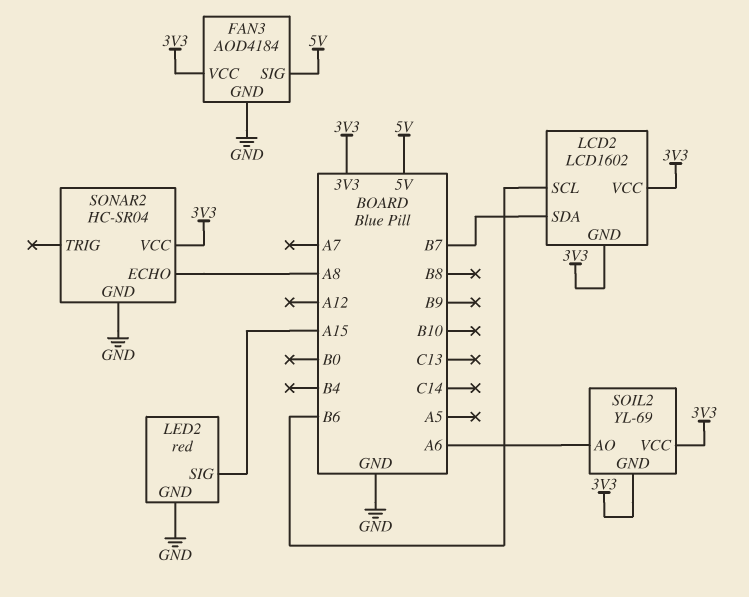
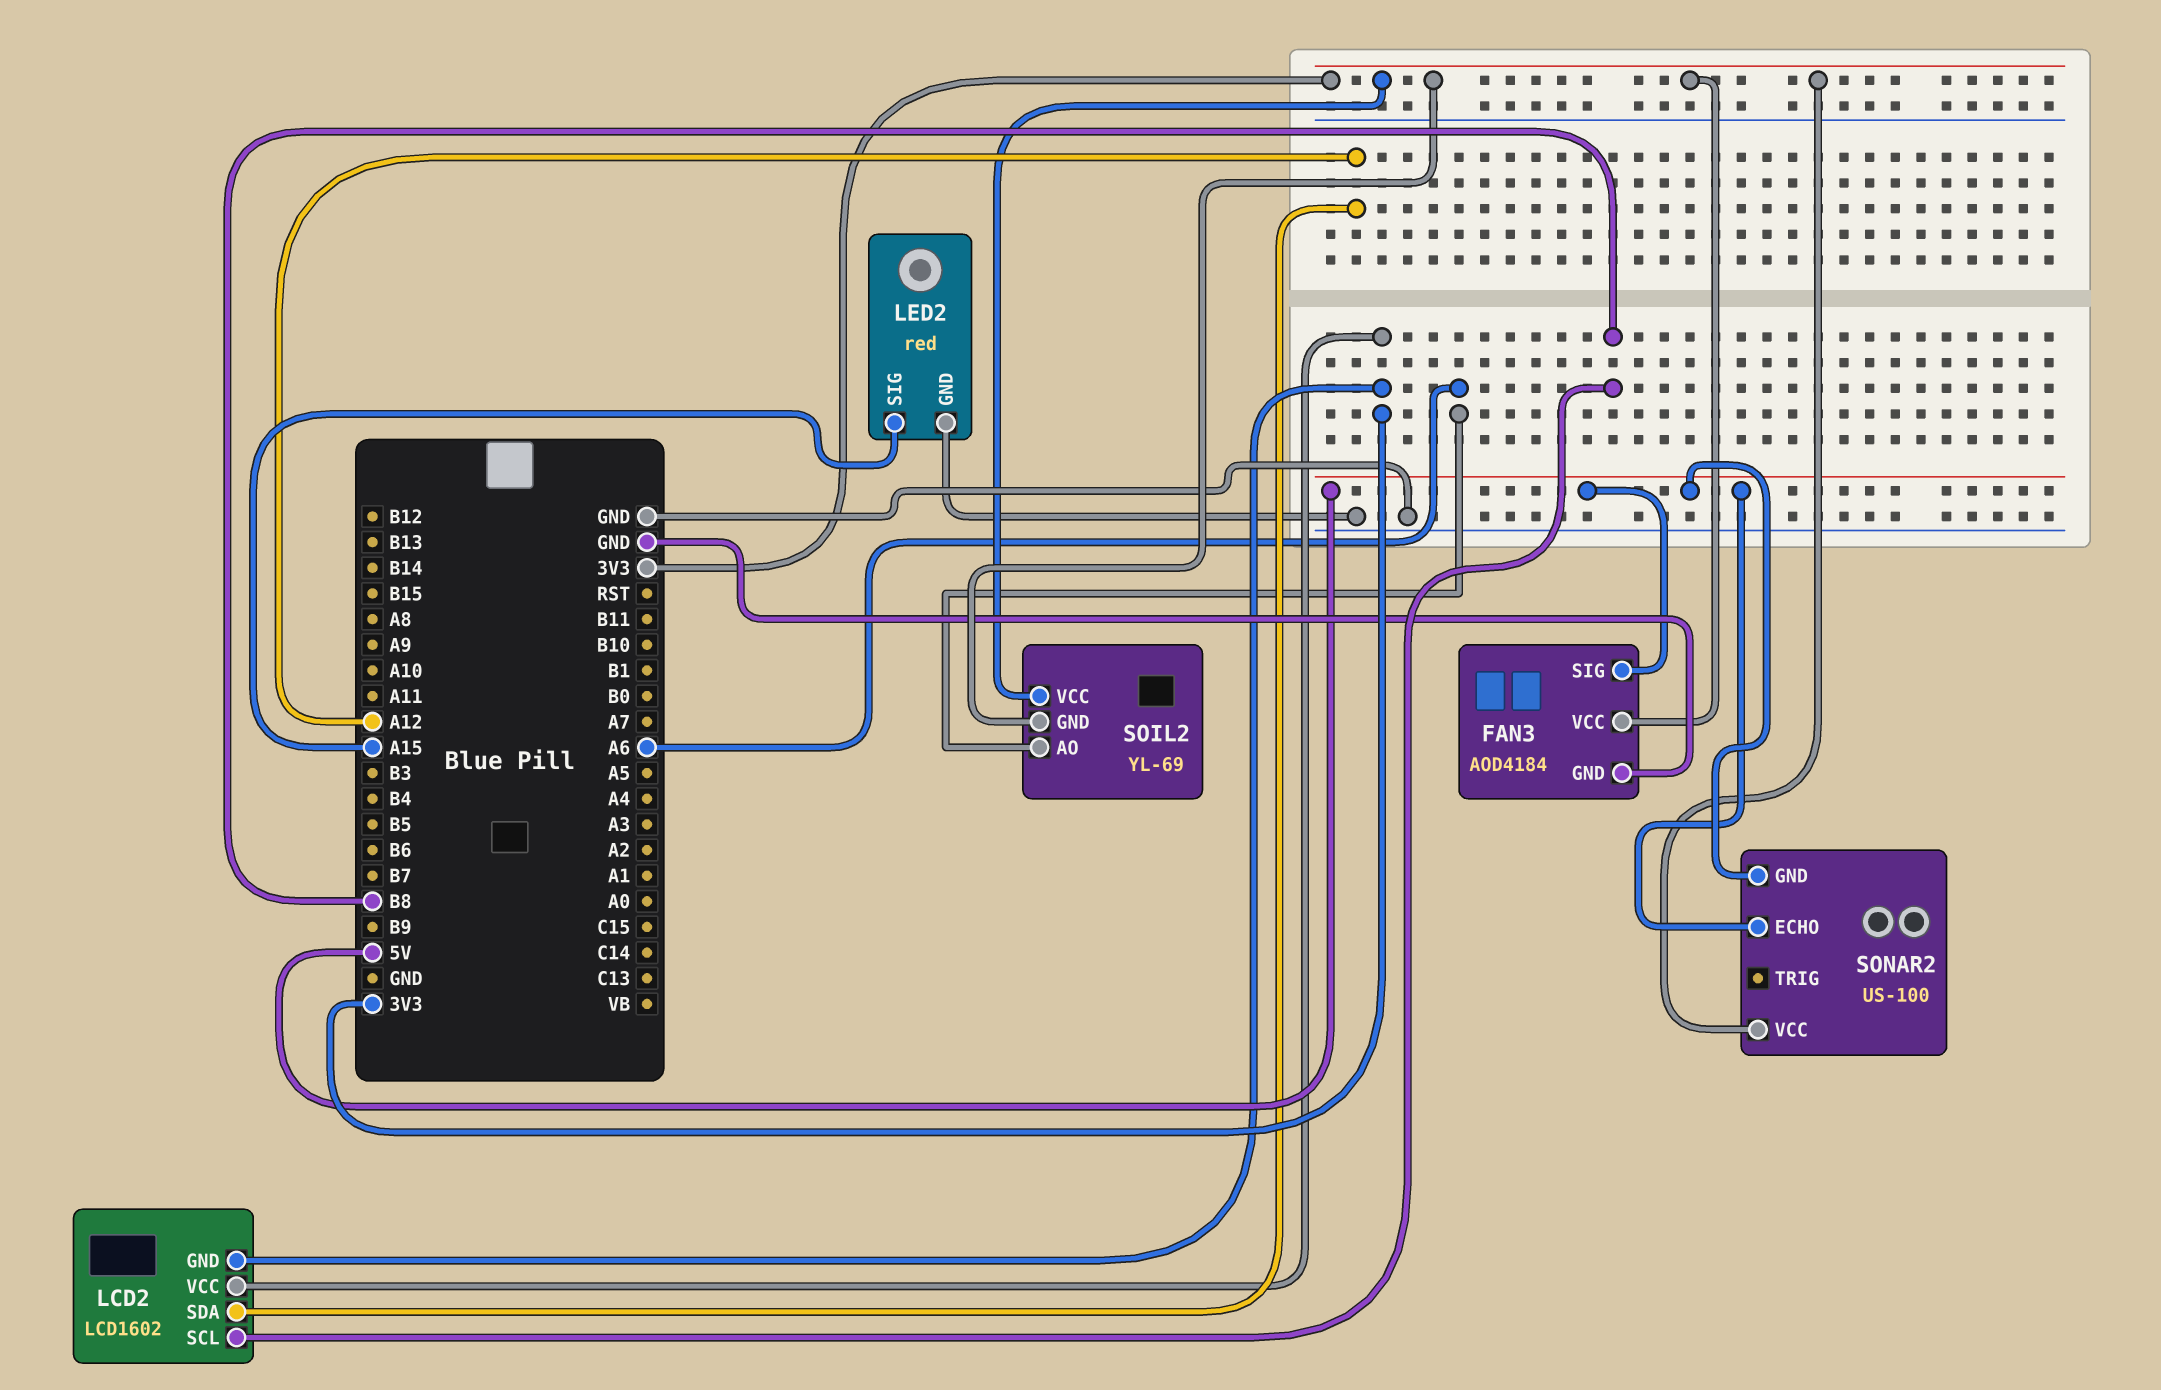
LCD2 pin SCL: B6 -> B8
LCD2 pin SDA: B7 -> A12
SONAR2: HC-SR04 -> US-100
SONAR2 pin ECHO: A8 -> 5V
SONAR2 pin GND: GND -> 5V

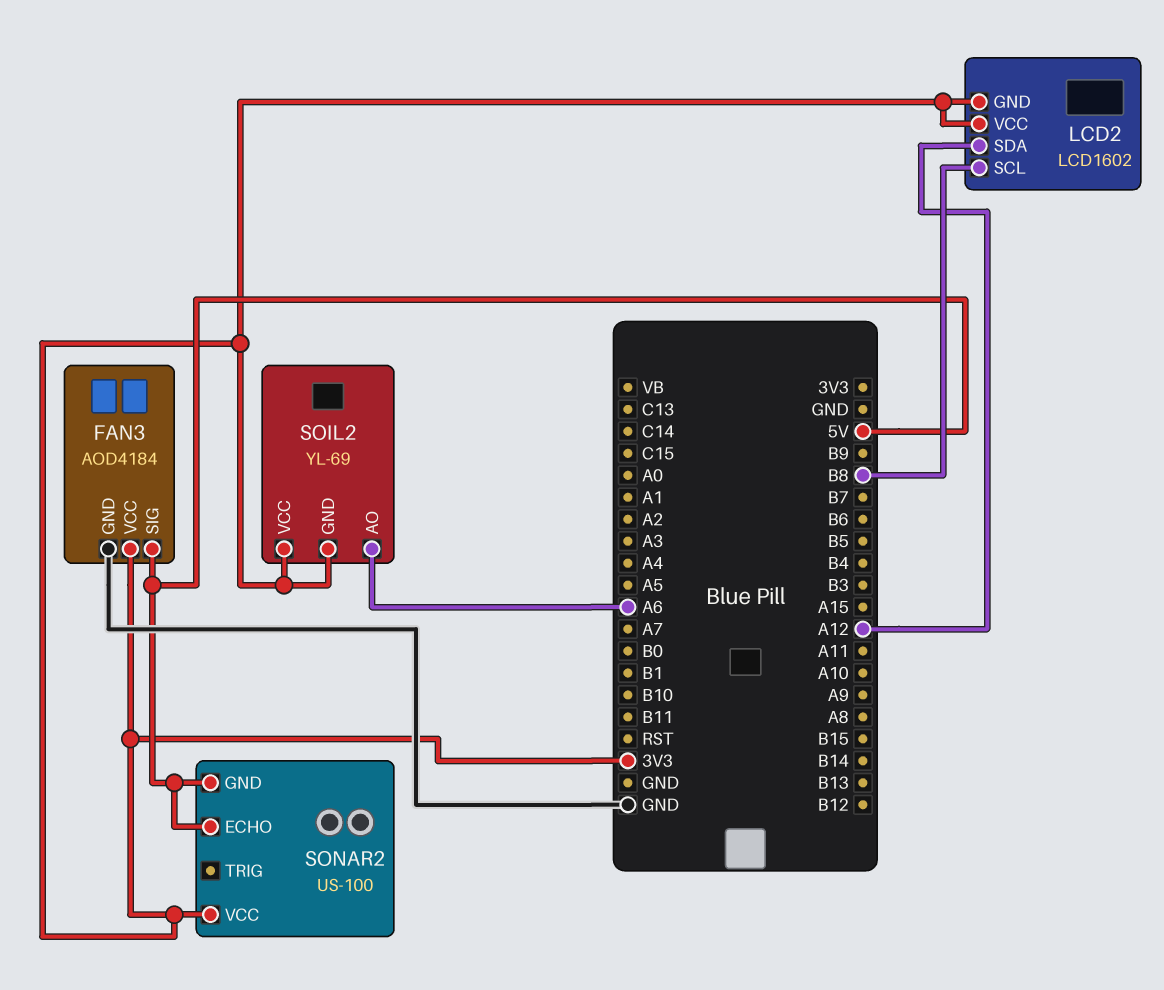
LED2: red -> none
LED2 pin GND: GND -> none
LED2 pin SIG: A15 -> none

